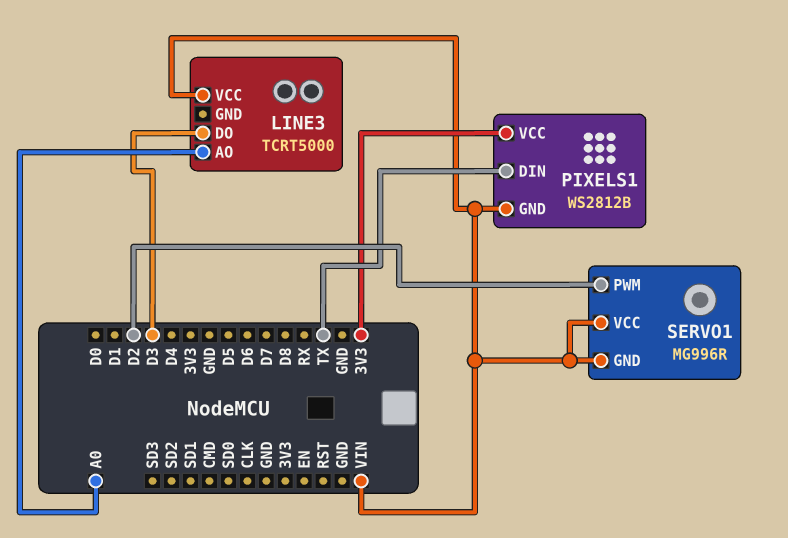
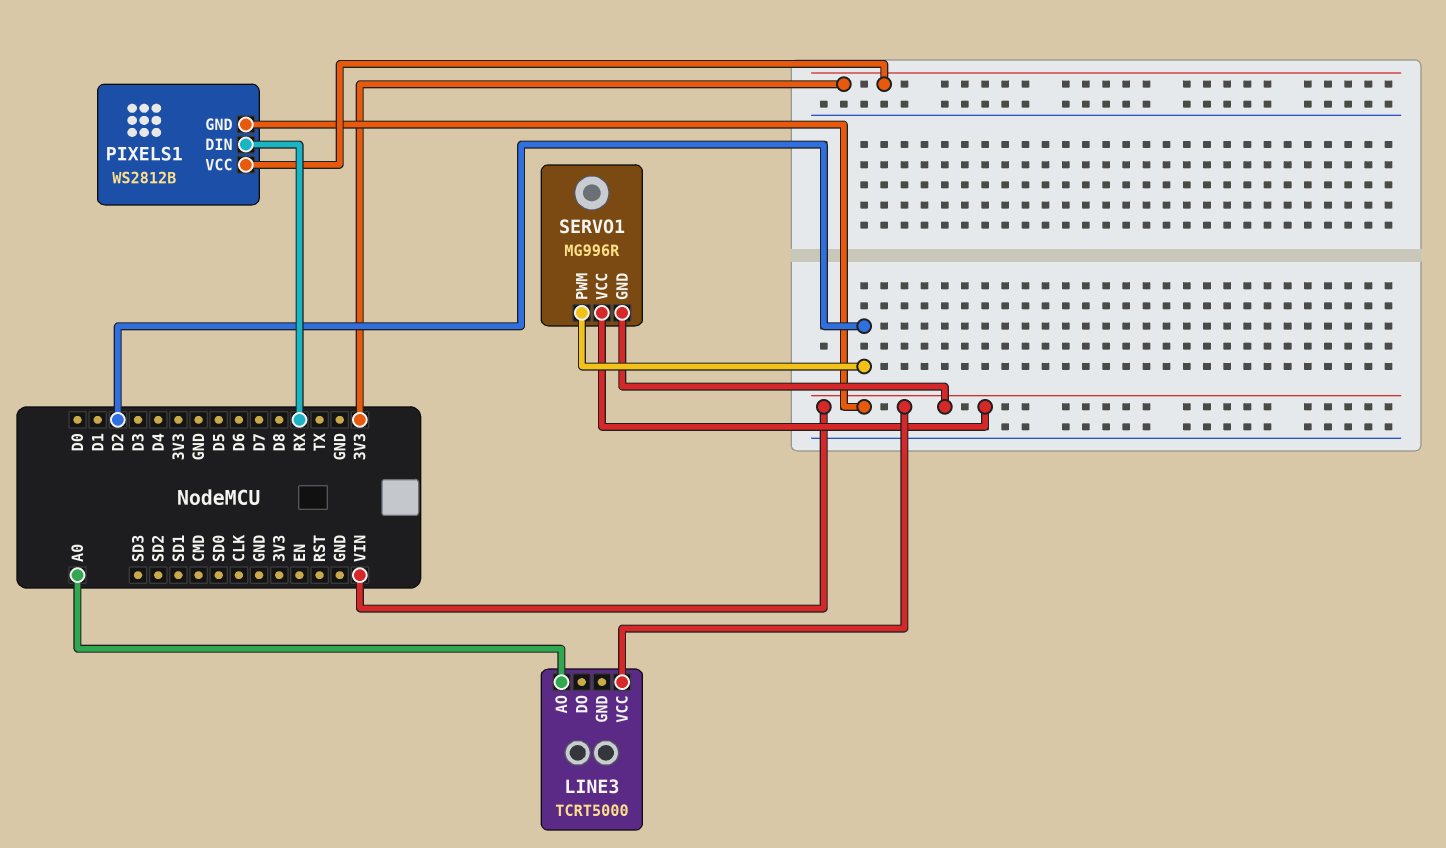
LINE3 pin DO: D3 -> none
PIXELS1 pin DIN: TX -> RX

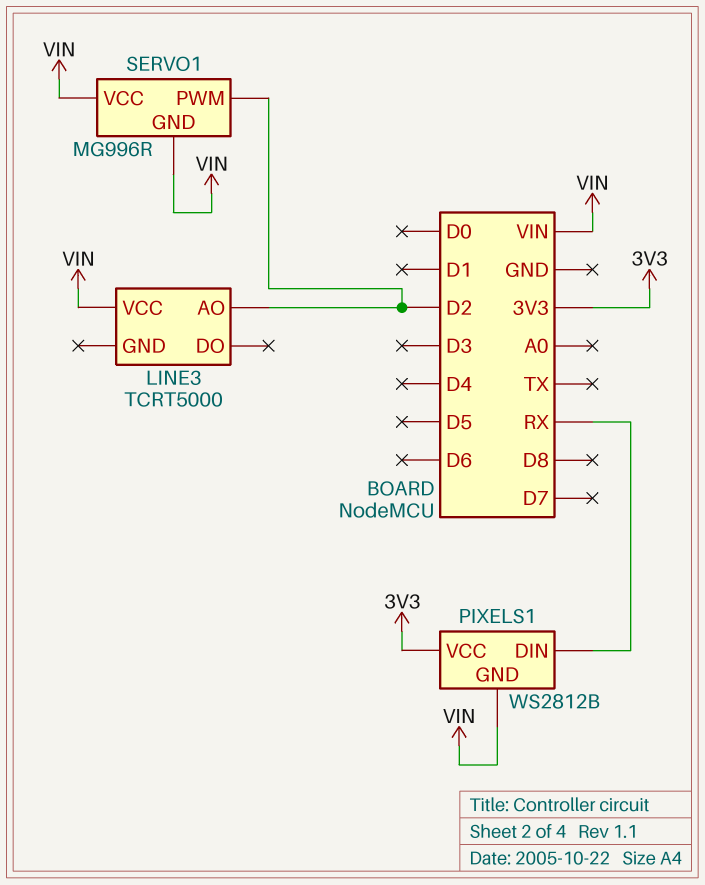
LINE3 pin AO: A0 -> D2

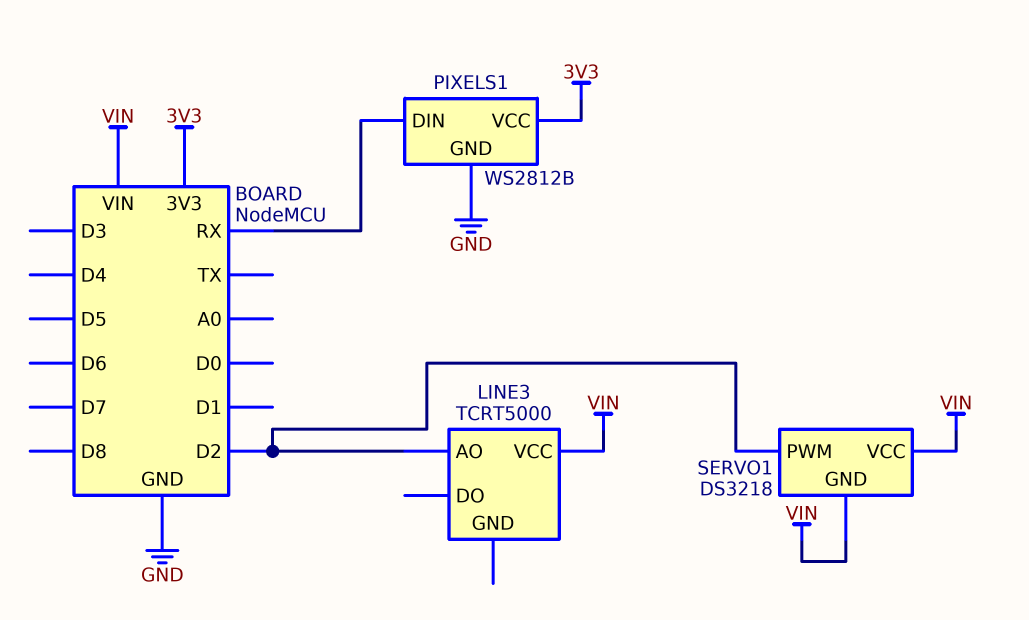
PIXELS1 pin GND: VIN -> GND
SERVO1: MG996R -> DS3218

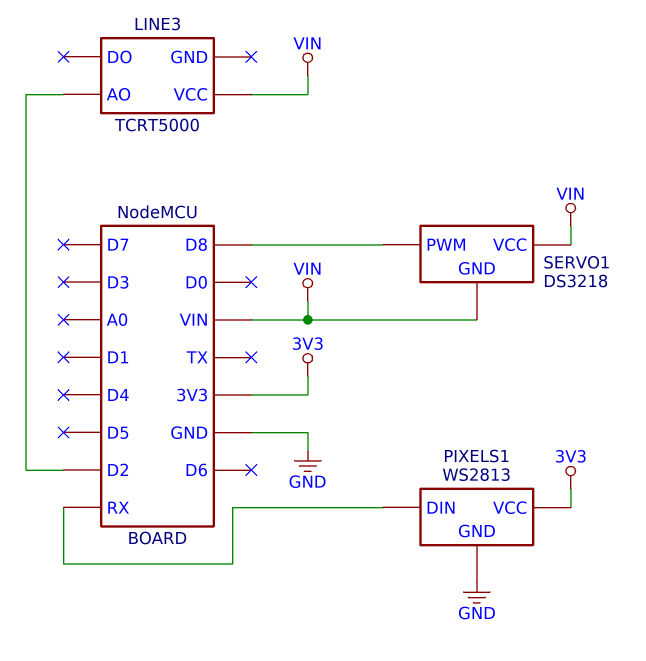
PIXELS1: WS2812B -> WS2813
SERVO1 pin PWM: D2 -> D8

